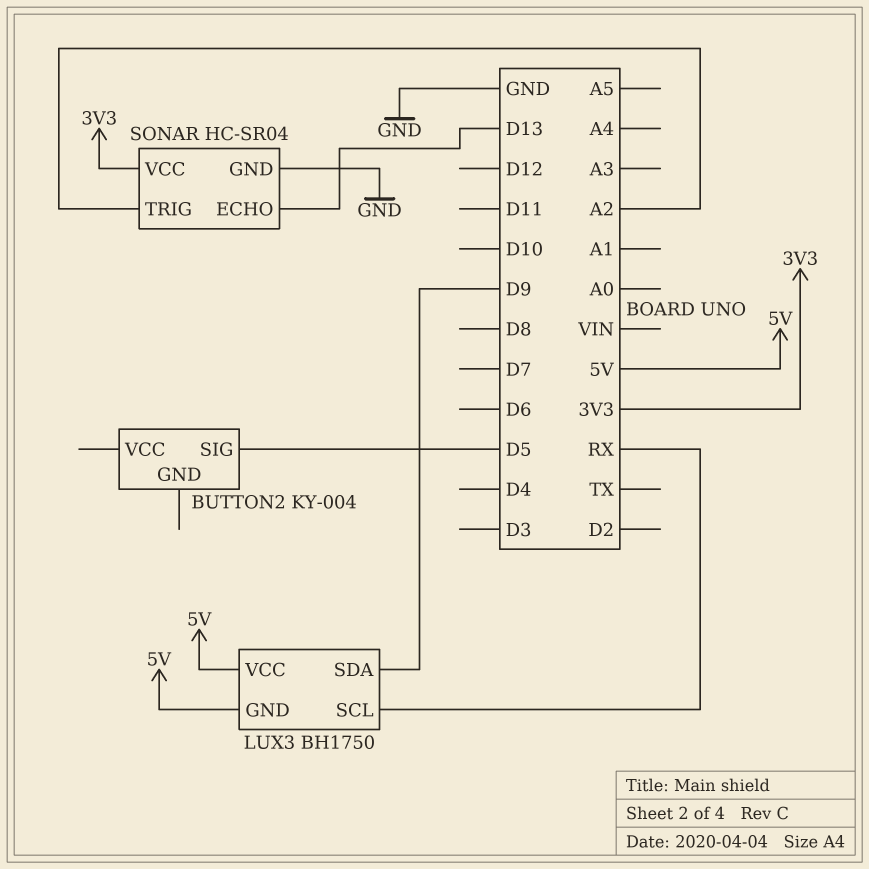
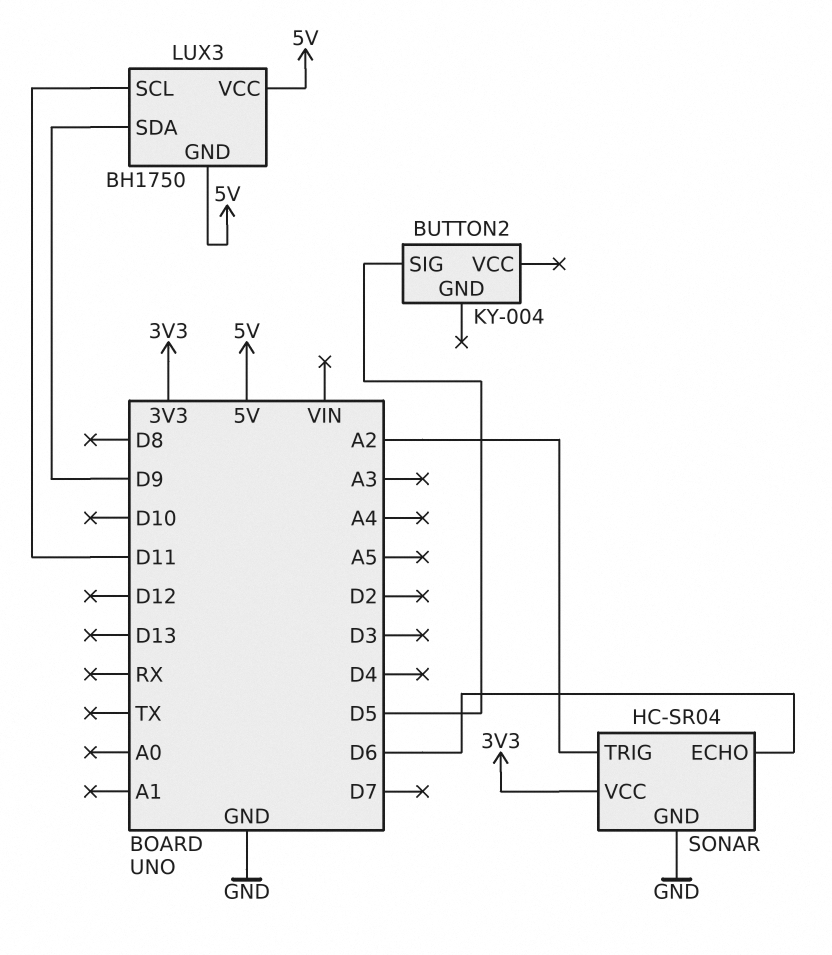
LUX3 pin SCL: RX -> D11
SONAR pin ECHO: D13 -> D6

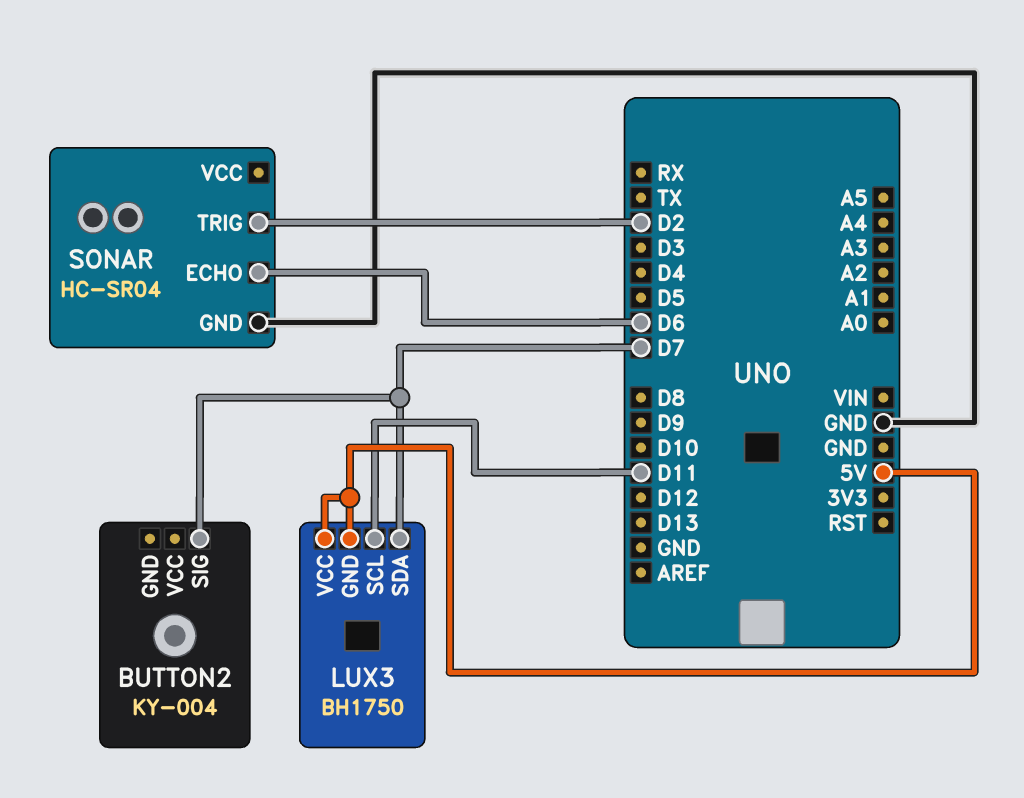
BUTTON2 pin SIG: D5 -> D7
LUX3 pin SDA: D9 -> D7
SONAR pin TRIG: A2 -> D2
SONAR pin VCC: 3V3 -> none

